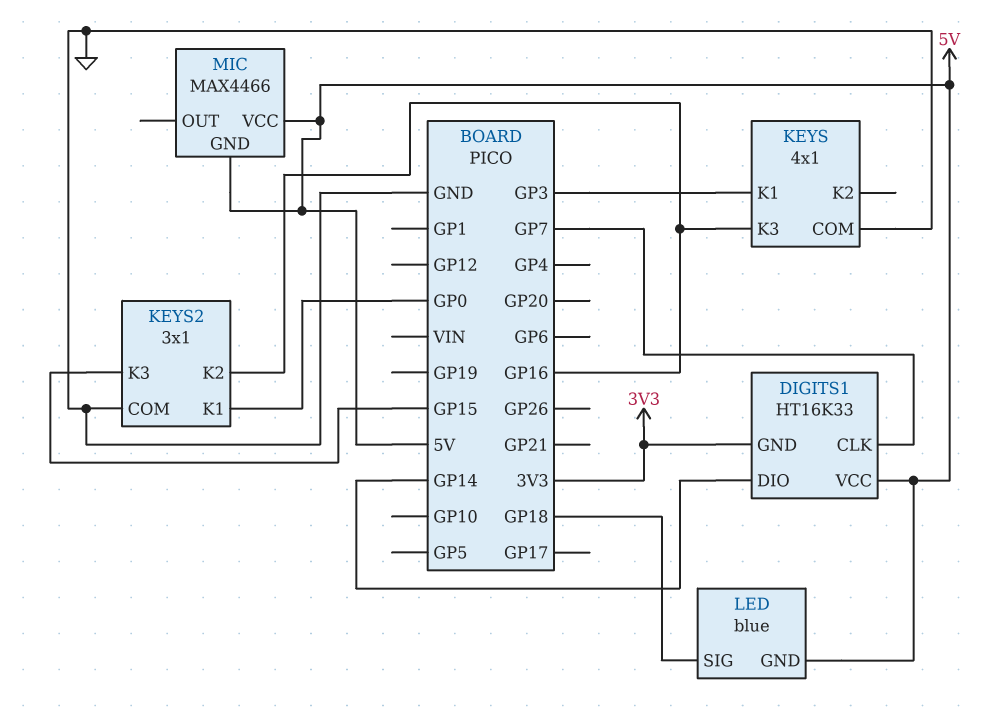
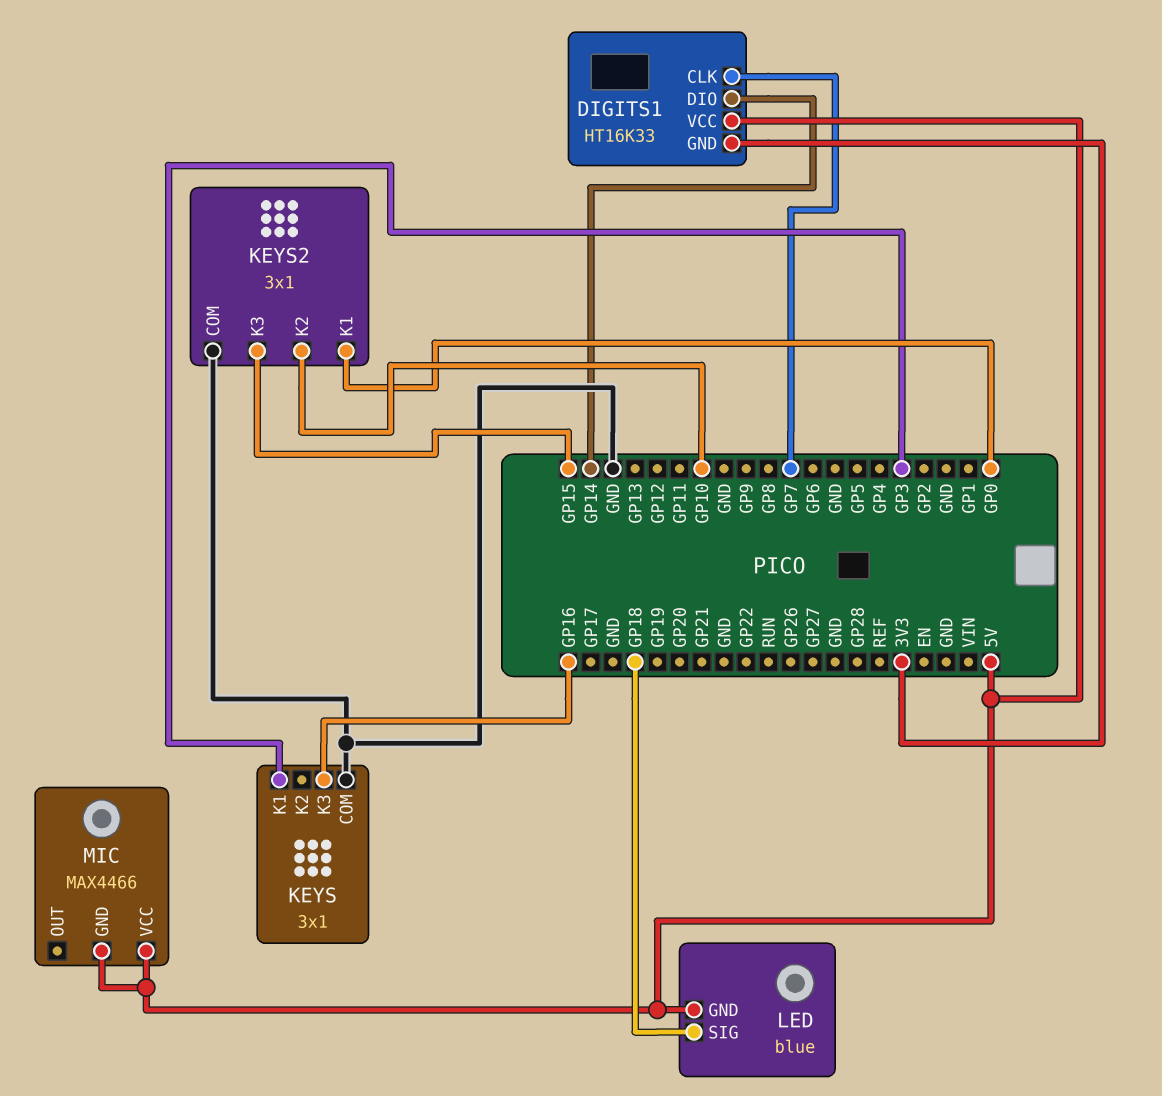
KEYS: 4x1 -> 3x1
KEYS2 pin K2: GP16 -> GP10

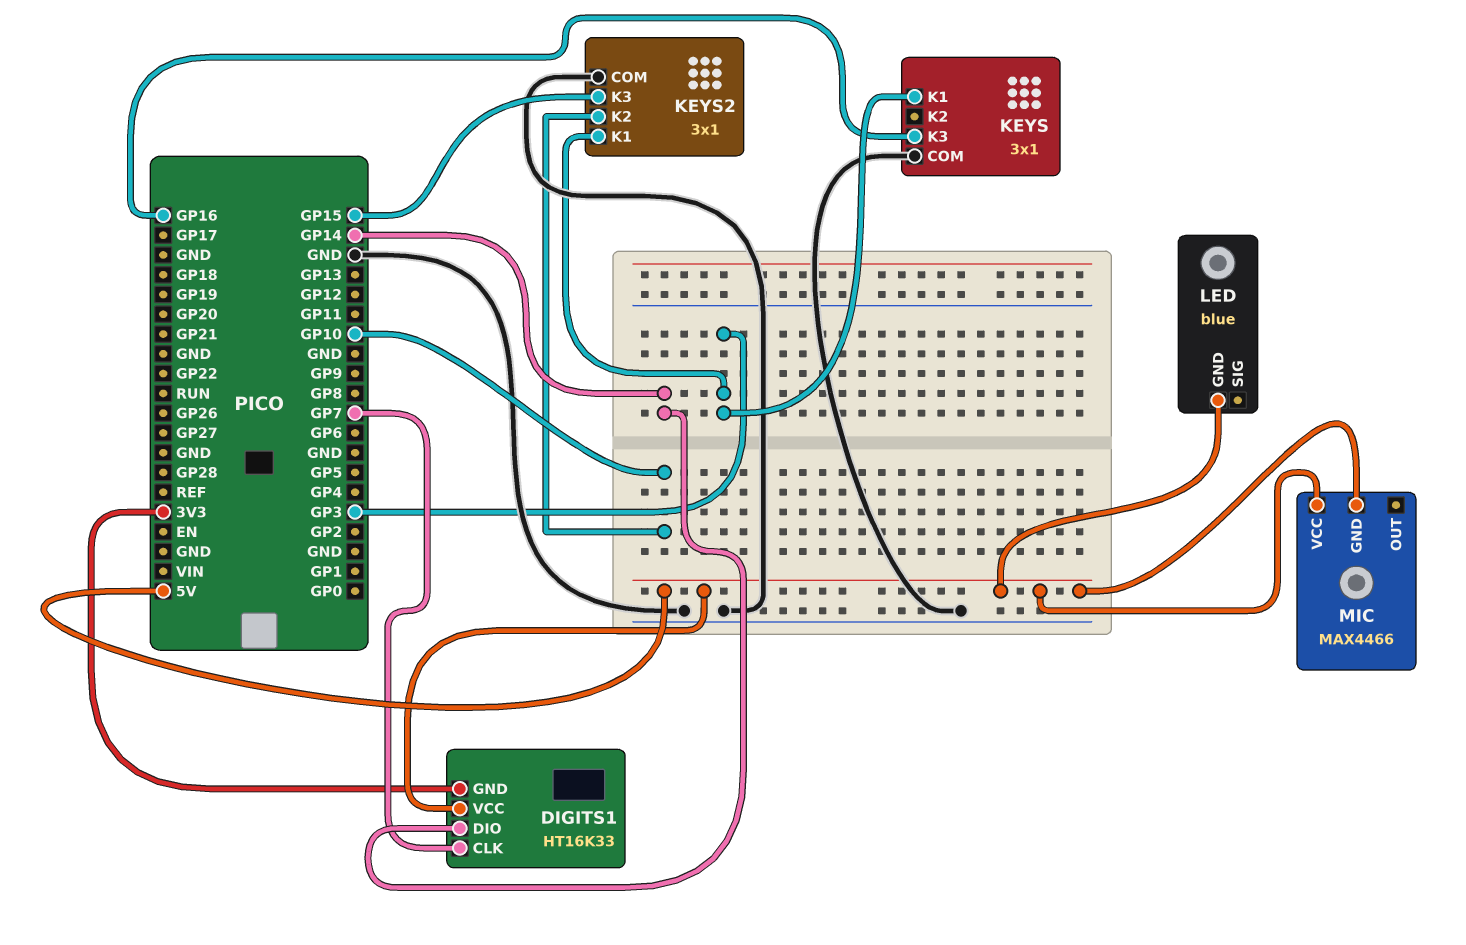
KEYS2 pin K1: GP0 -> GP3
LED pin SIG: GP18 -> none

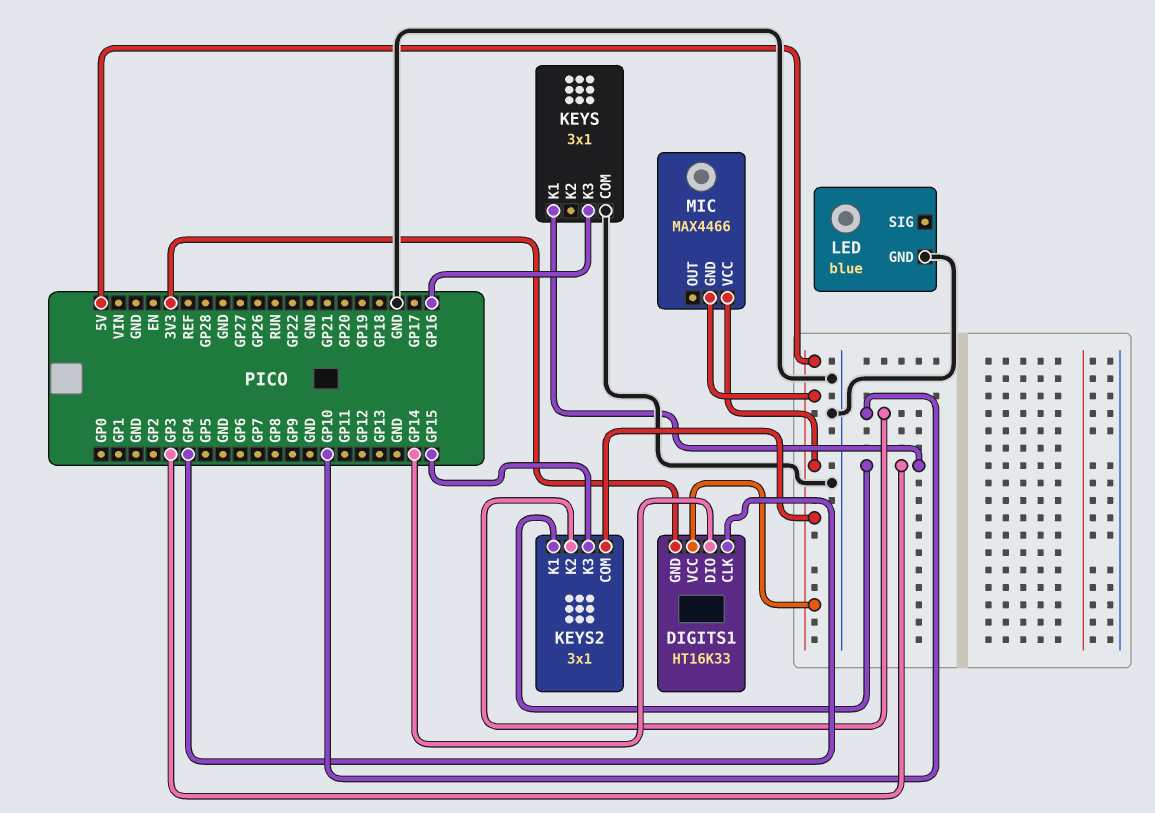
DIGITS1 pin CLK: GP7 -> GP4
KEYS2 pin COM: GND -> 5V
LED pin GND: 5V -> GND

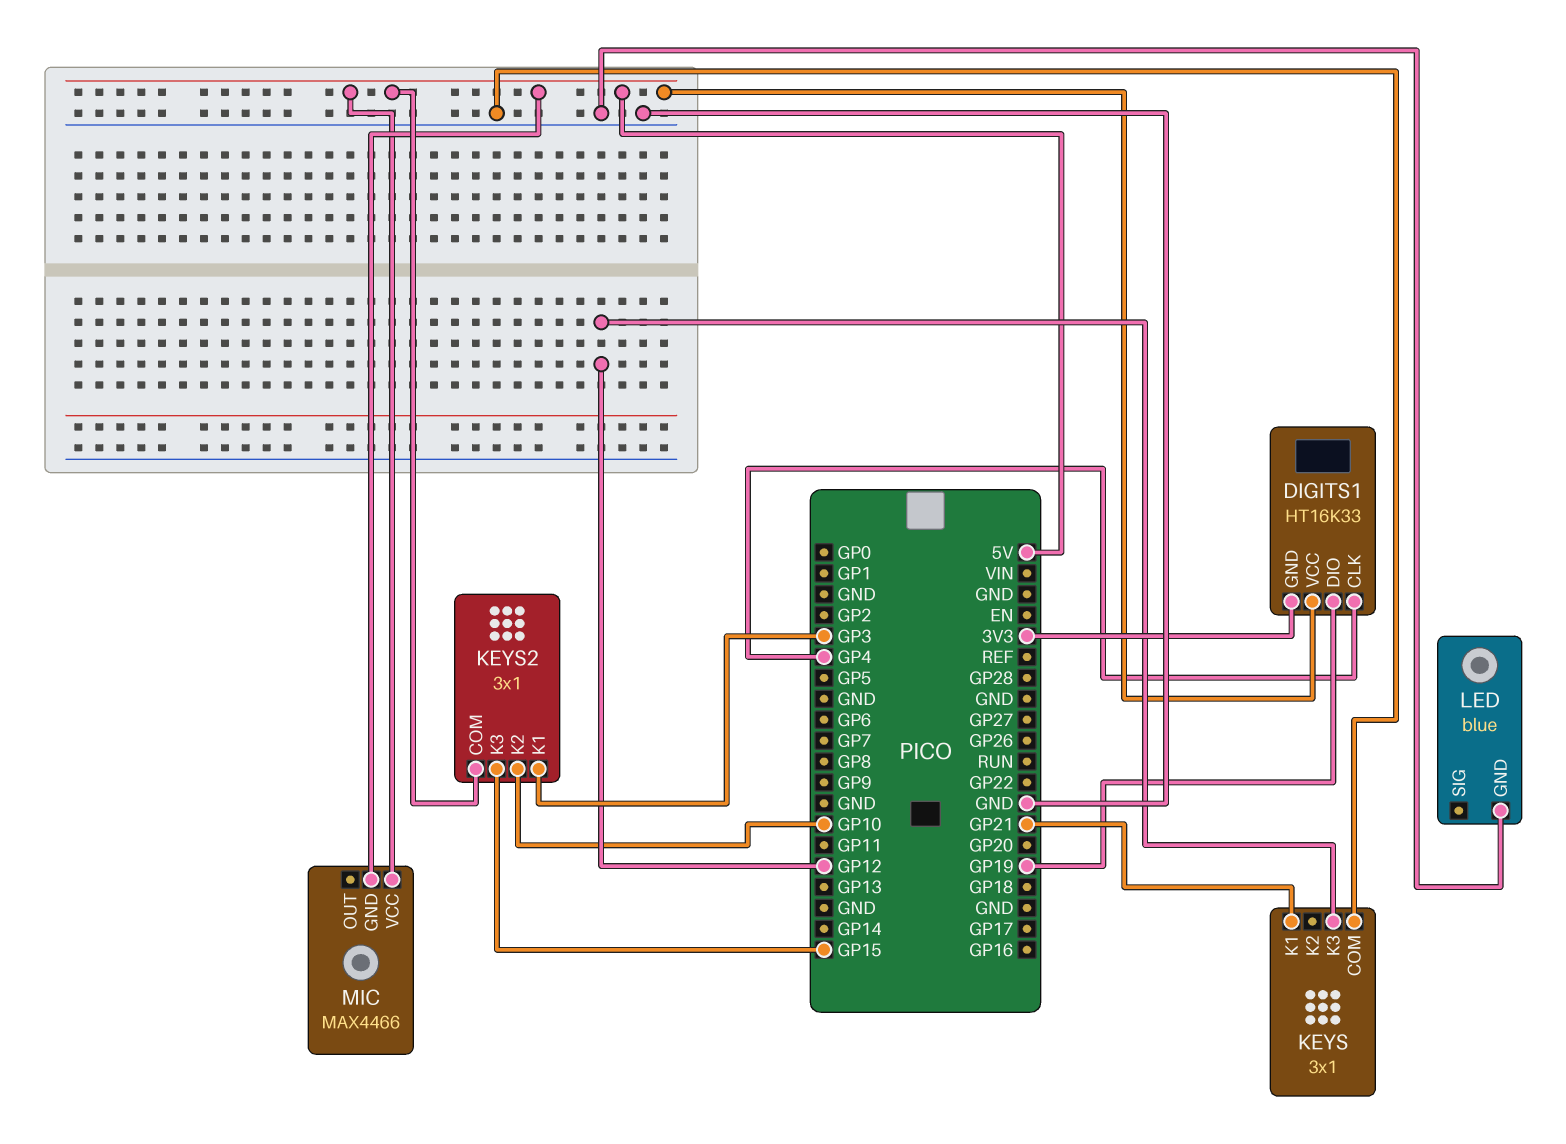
DIGITS1 pin DIO: GP14 -> GP19
KEYS pin K1: GP3 -> GP21
KEYS pin K3: GP16 -> GP12

